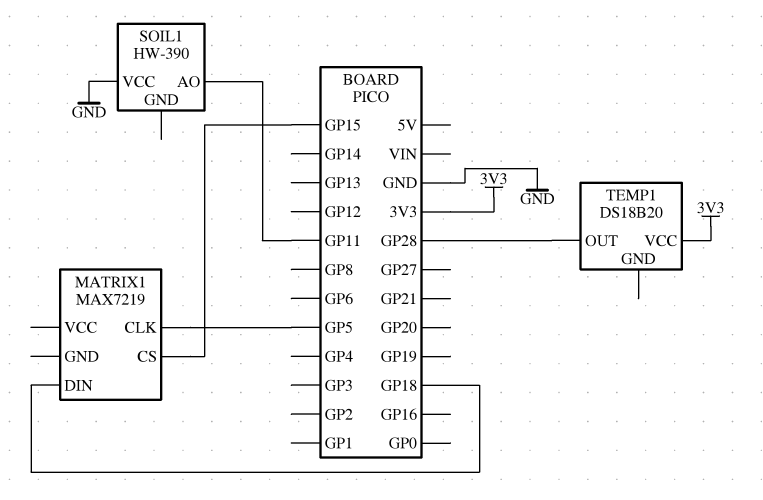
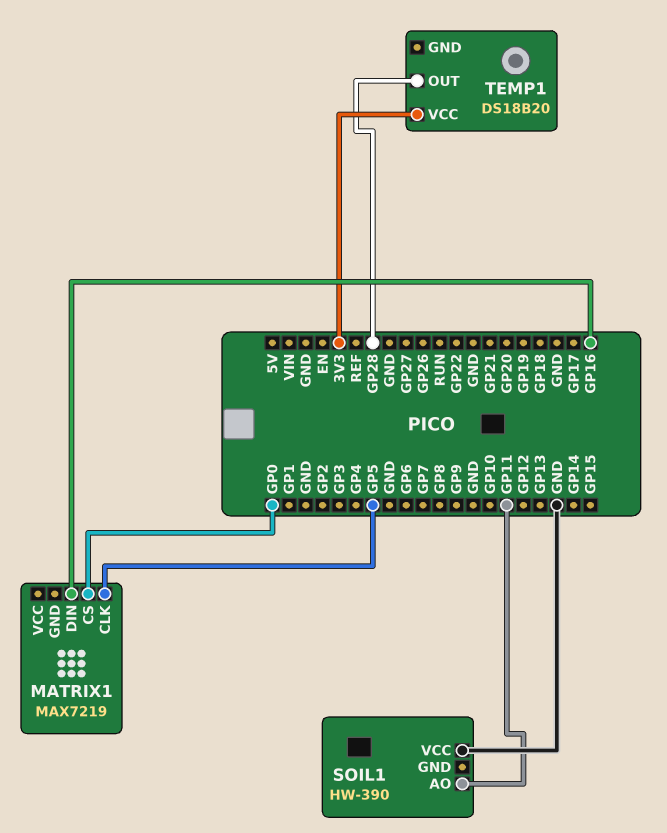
MATRIX1 pin CS: GP15 -> GP0
MATRIX1 pin DIN: GP18 -> GP16

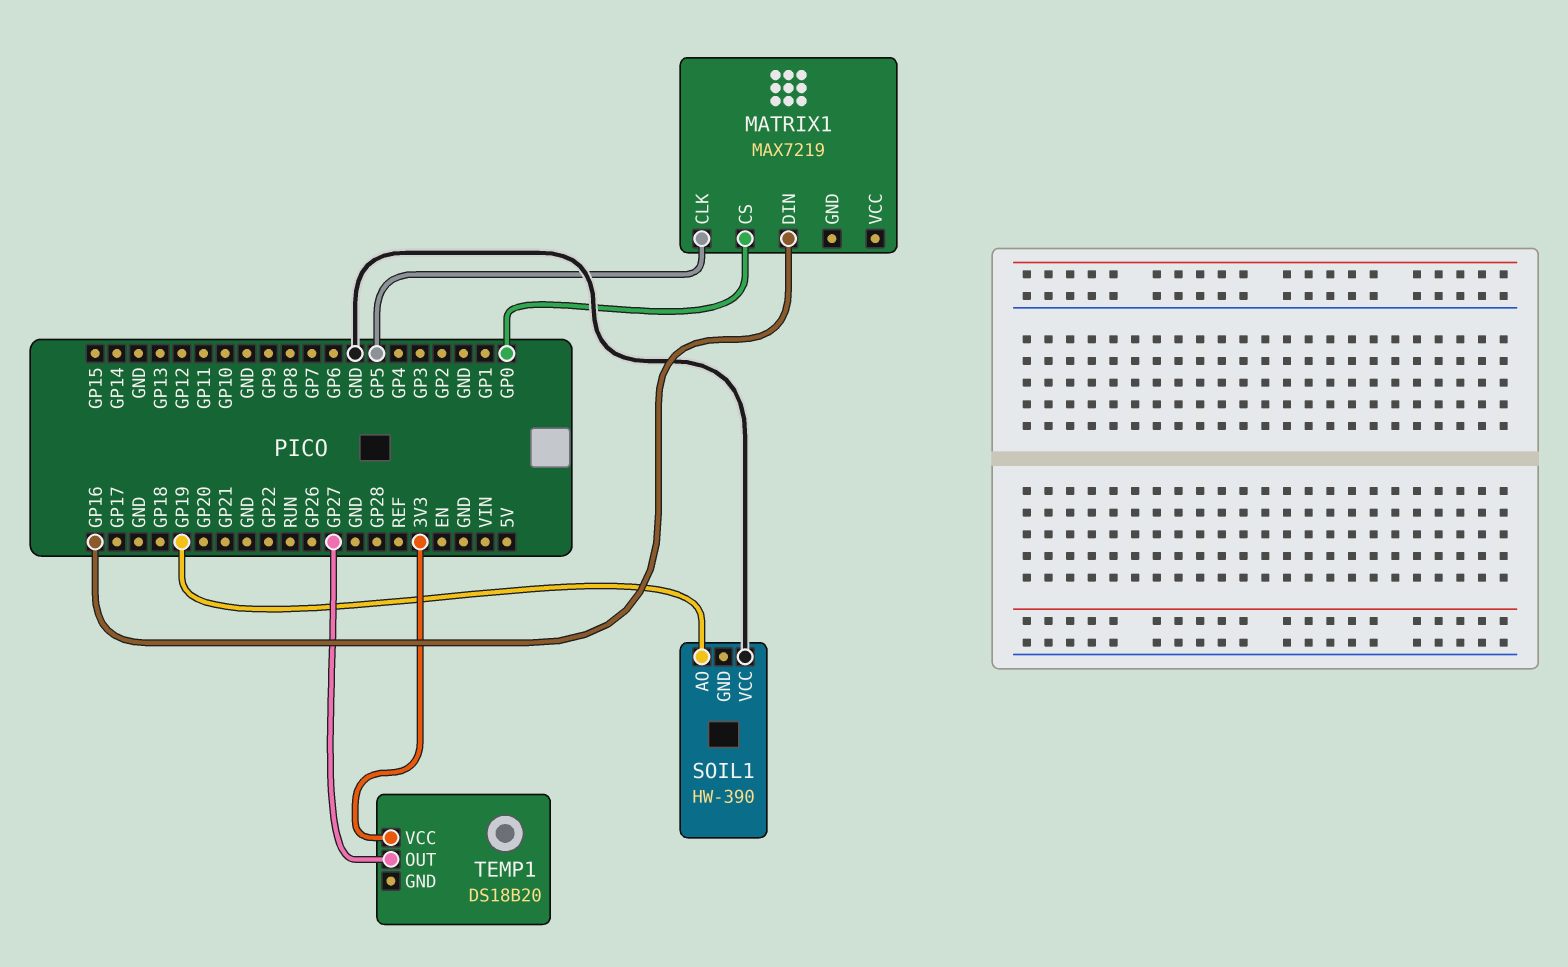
SOIL1 pin AO: GP11 -> GP19
TEMP1 pin OUT: GP28 -> GP27

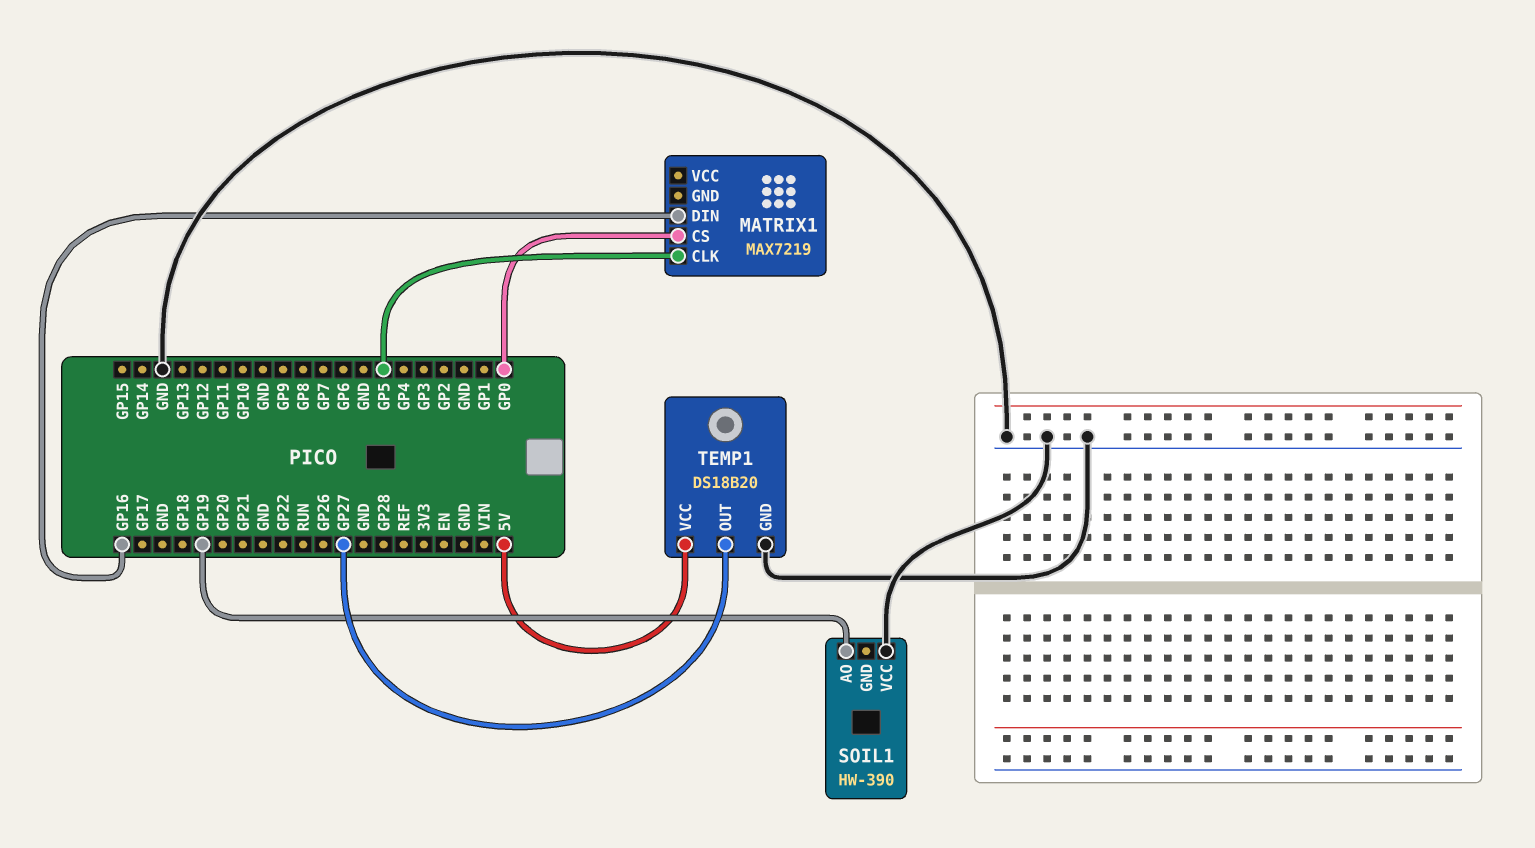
TEMP1 pin GND: none -> GND
TEMP1 pin VCC: 3V3 -> 5V

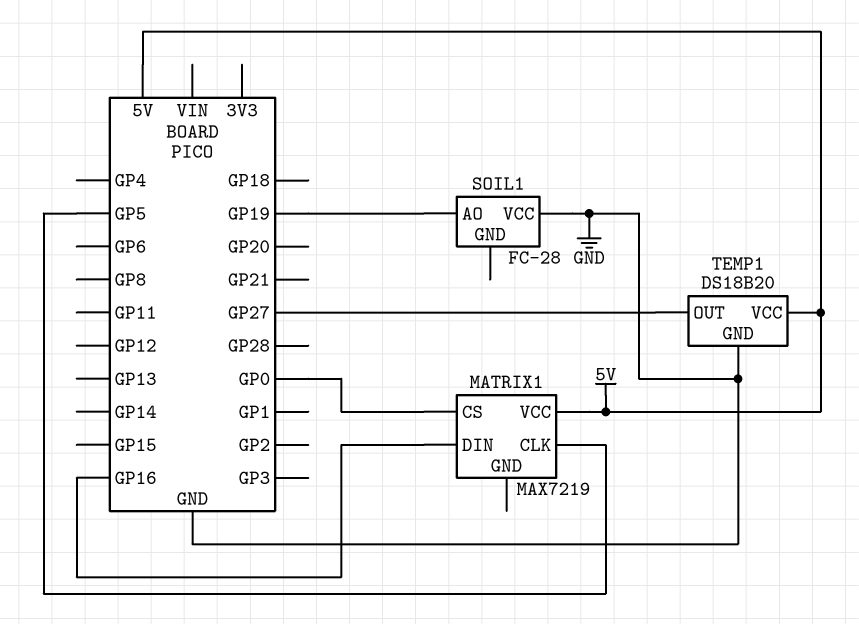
MATRIX1 pin VCC: none -> 5V
SOIL1: HW-390 -> FC-28

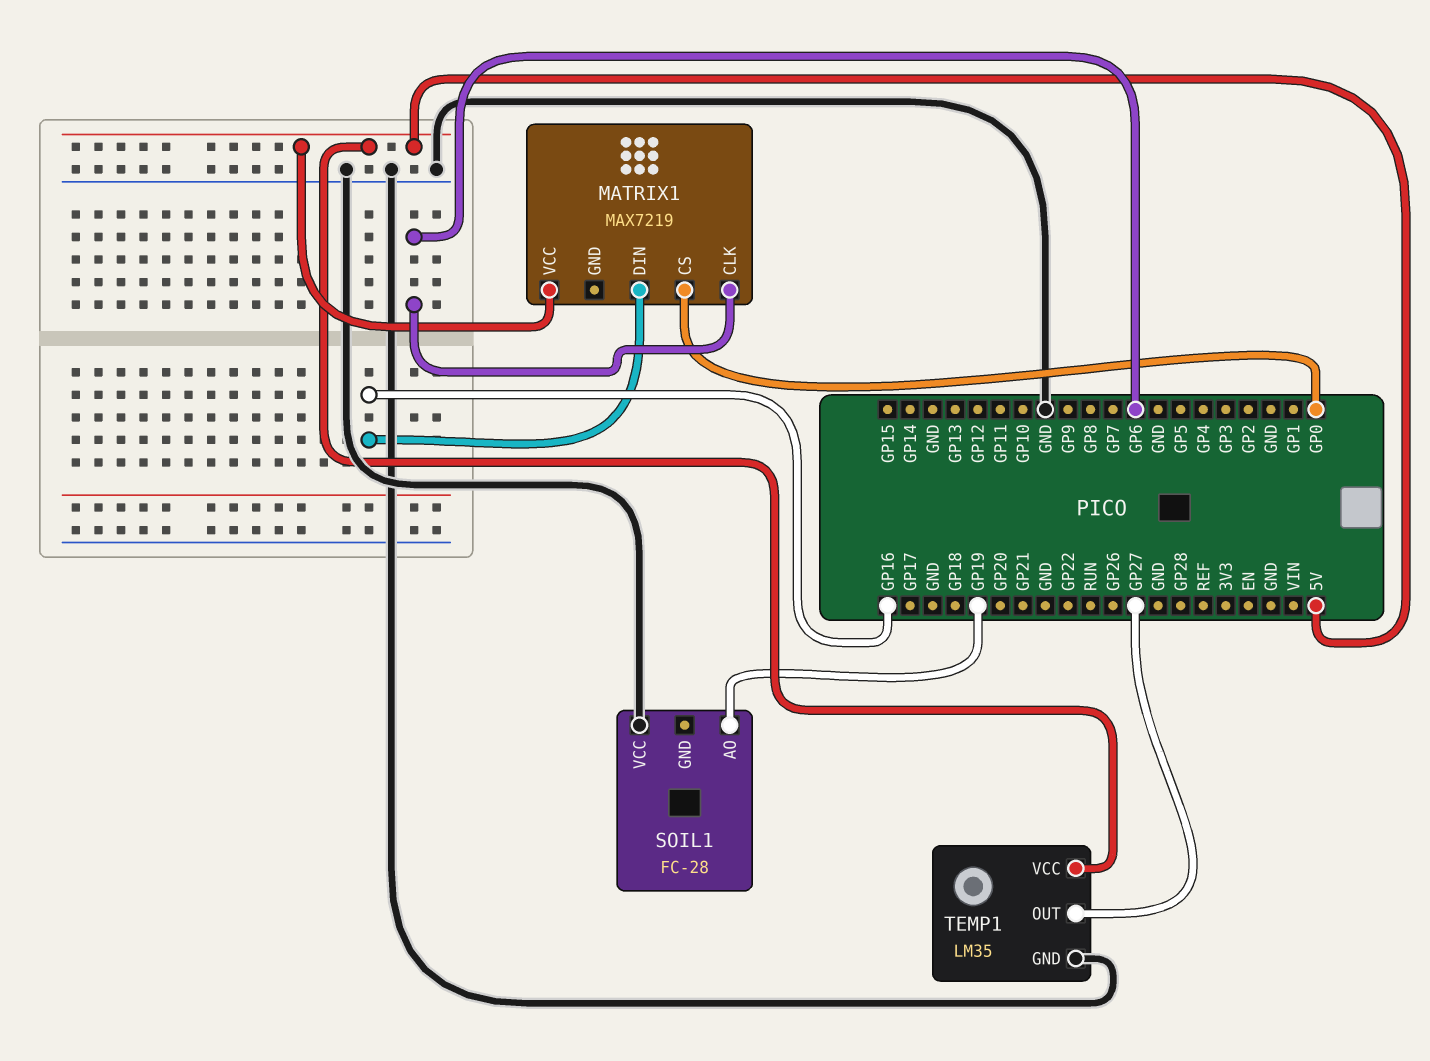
MATRIX1 pin CLK: GP5 -> GP6
TEMP1: DS18B20 -> LM35

